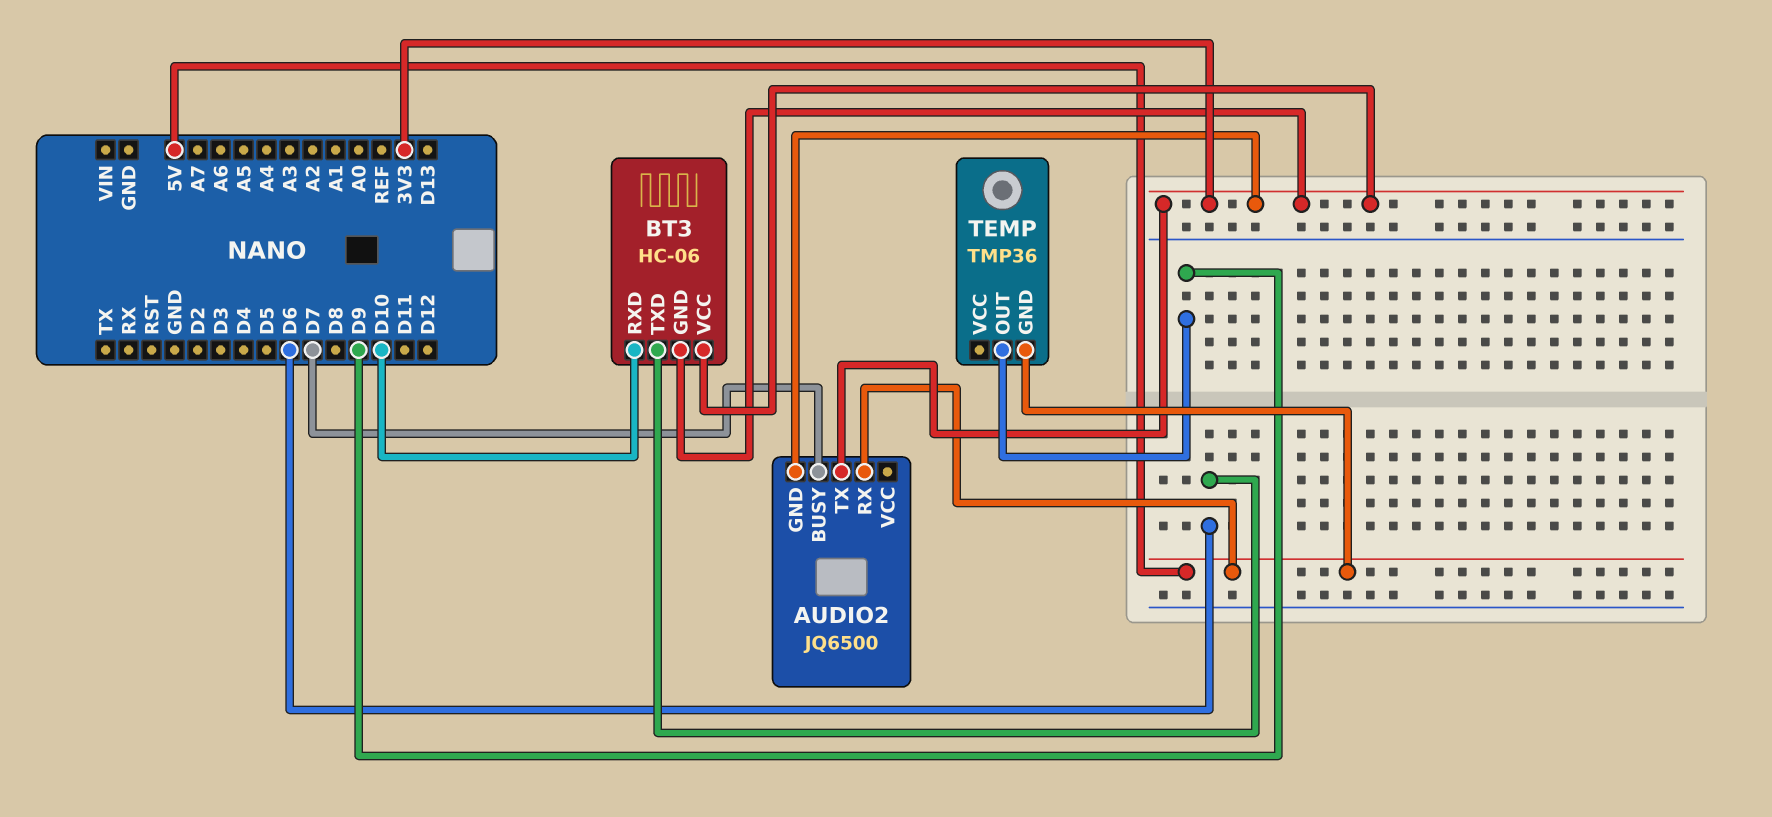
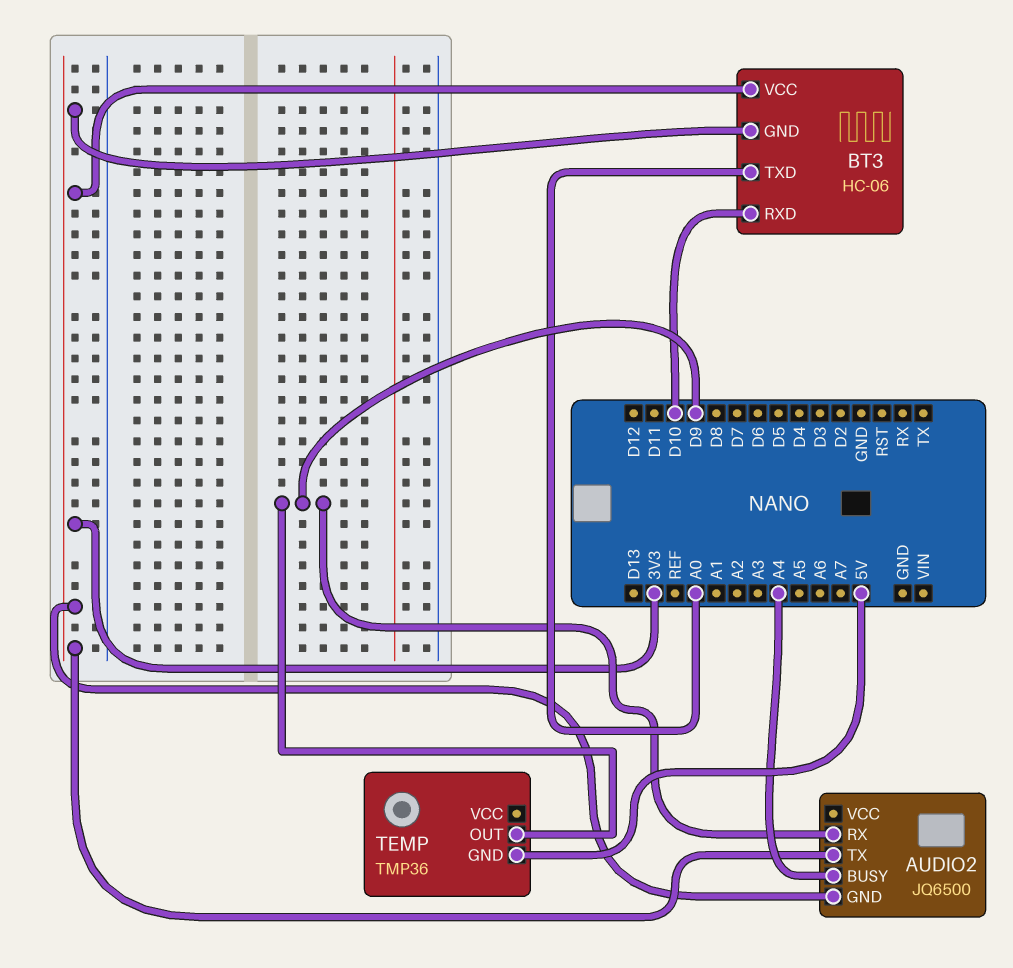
AUDIO2 pin BUSY: D7 -> A4
AUDIO2 pin RX: 5V -> D9
BT3 pin TXD: D6 -> A0

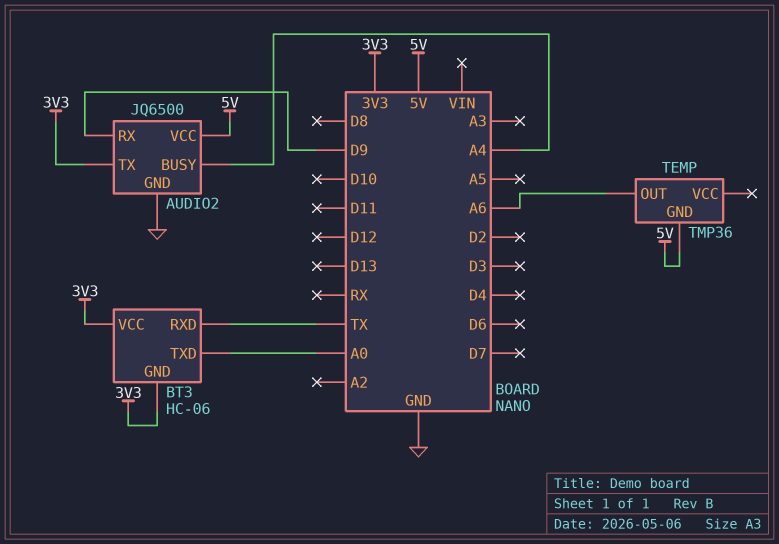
AUDIO2 pin GND: 3V3 -> GND
AUDIO2 pin VCC: none -> 5V
BT3 pin RXD: D10 -> TX
TEMP pin OUT: D9 -> A6

